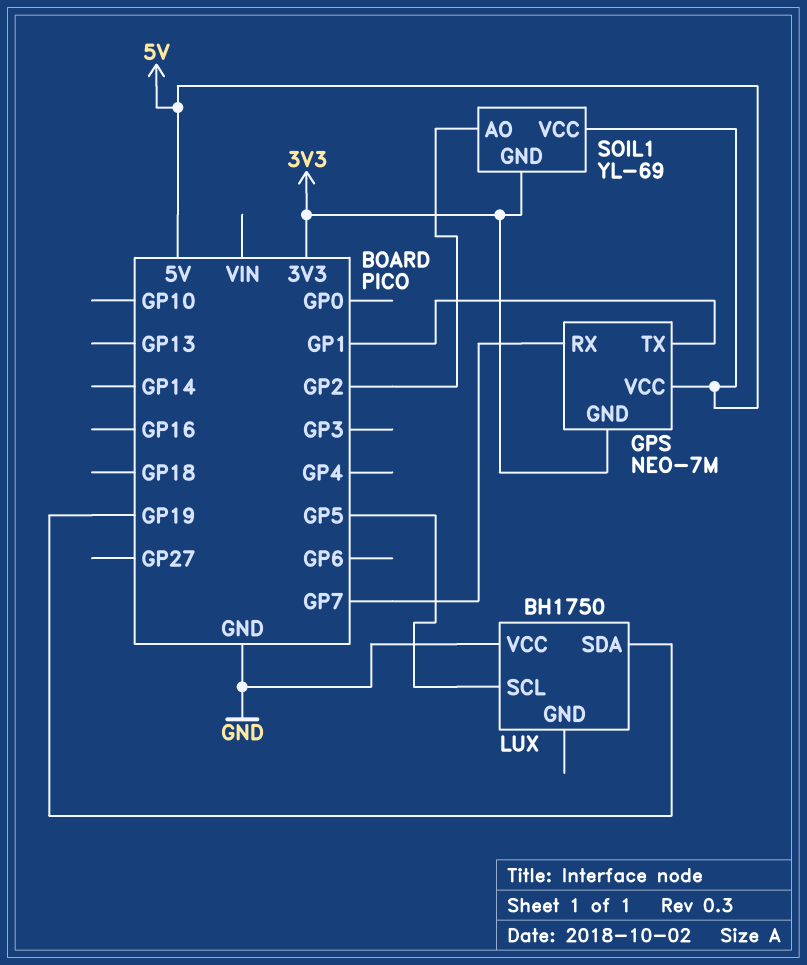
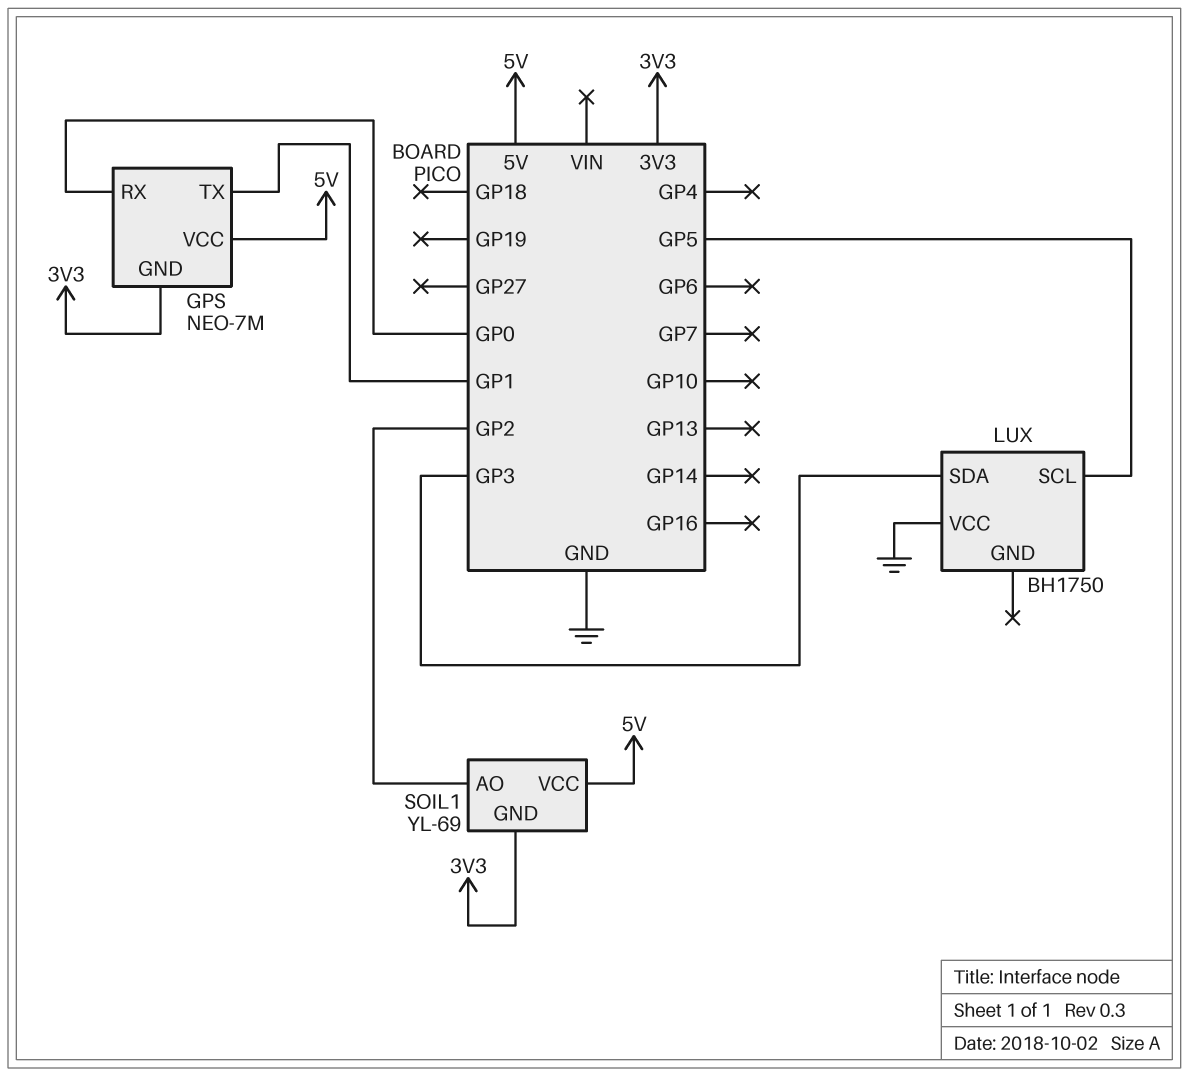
GPS pin RX: GP7 -> GP0
LUX pin SDA: GP19 -> GP3

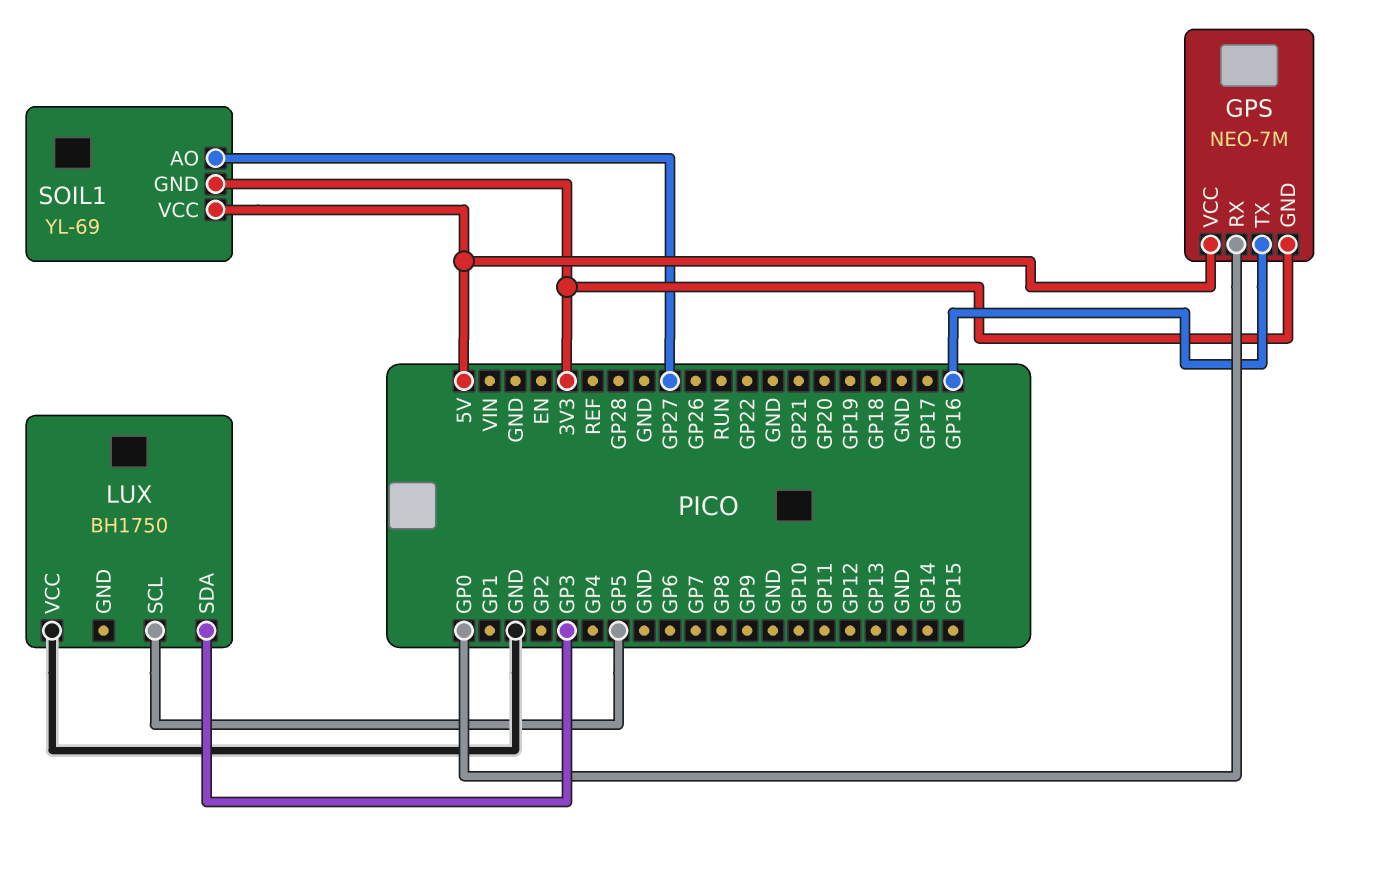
GPS pin TX: GP1 -> GP16
SOIL1 pin AO: GP2 -> GP27

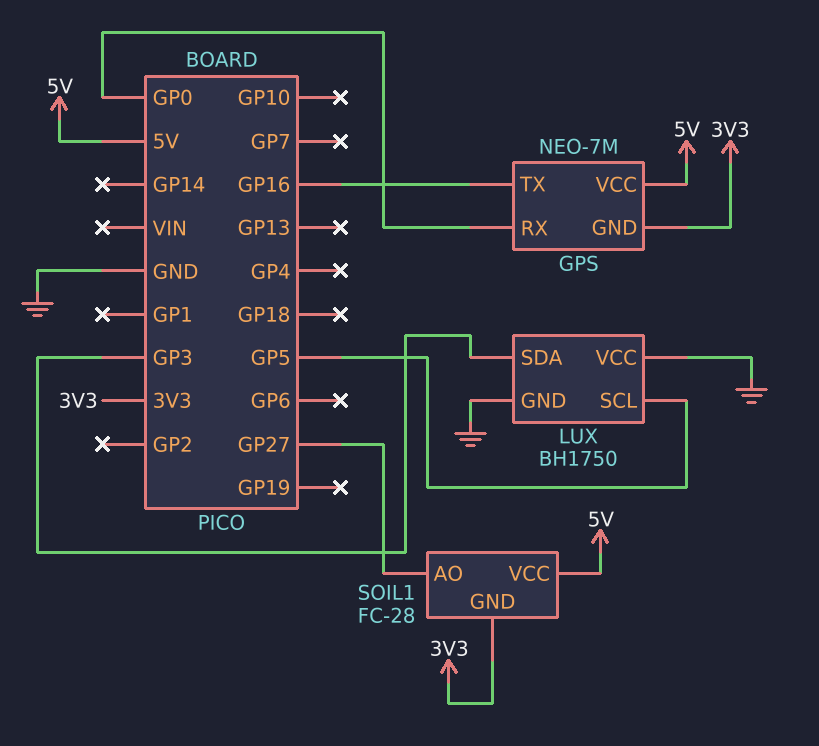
LUX pin GND: none -> GND
SOIL1: YL-69 -> FC-28

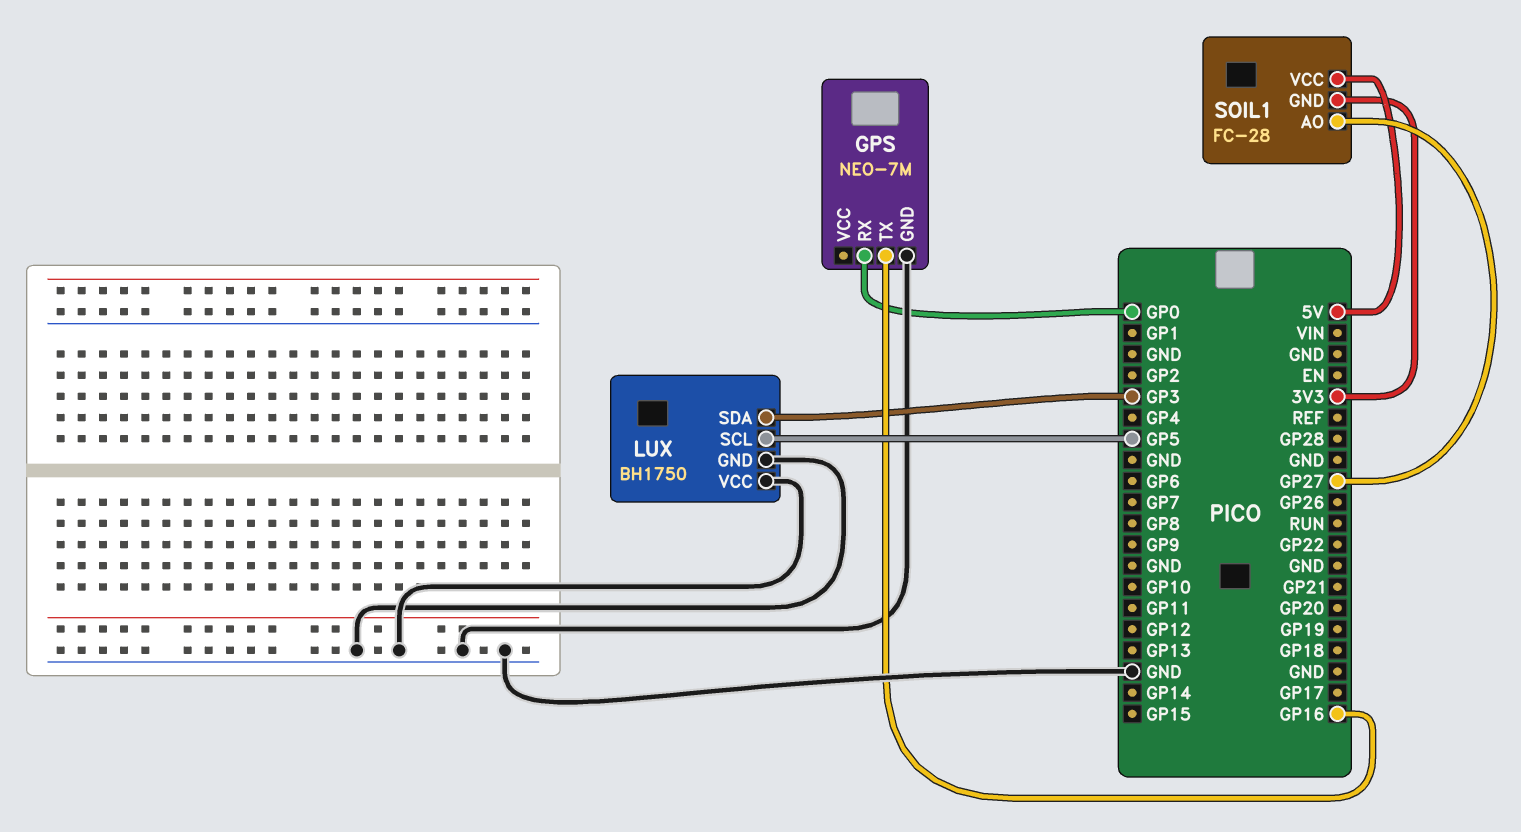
GPS pin GND: 3V3 -> GND
GPS pin VCC: 5V -> none

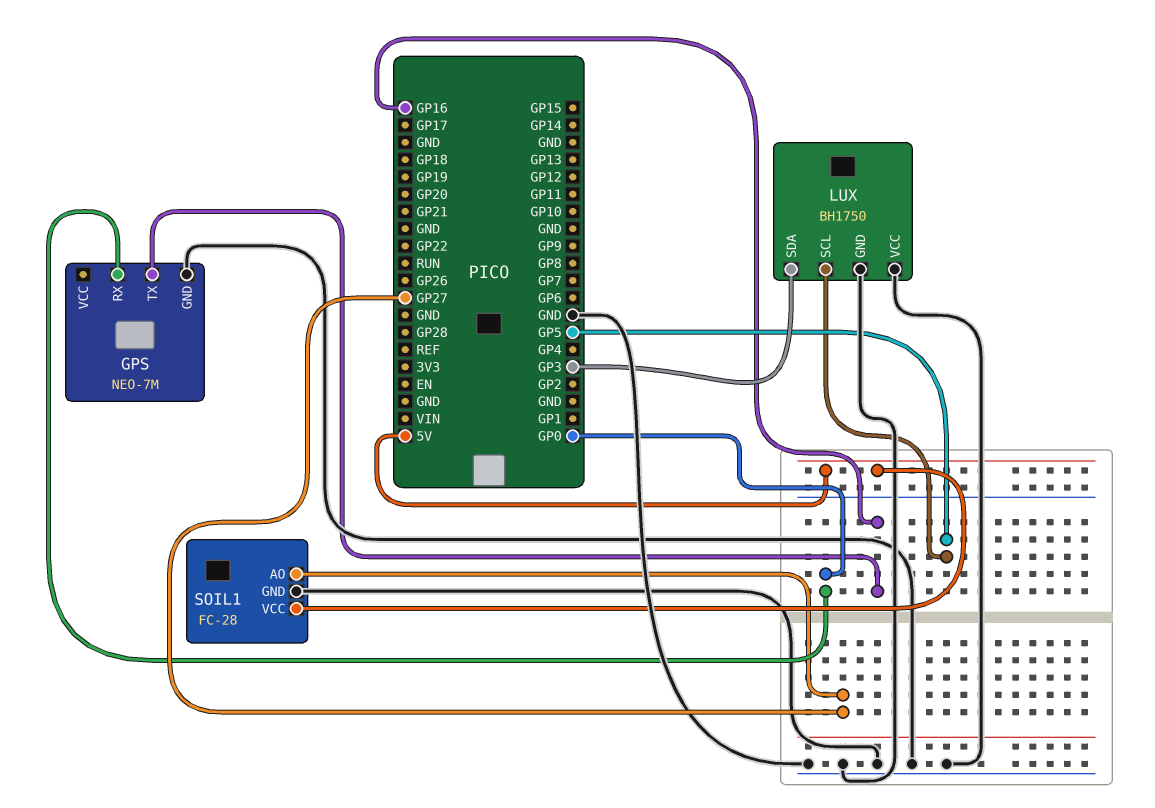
SOIL1 pin GND: 3V3 -> GND

